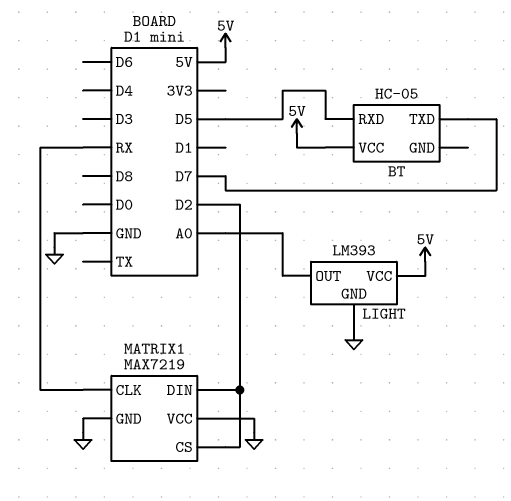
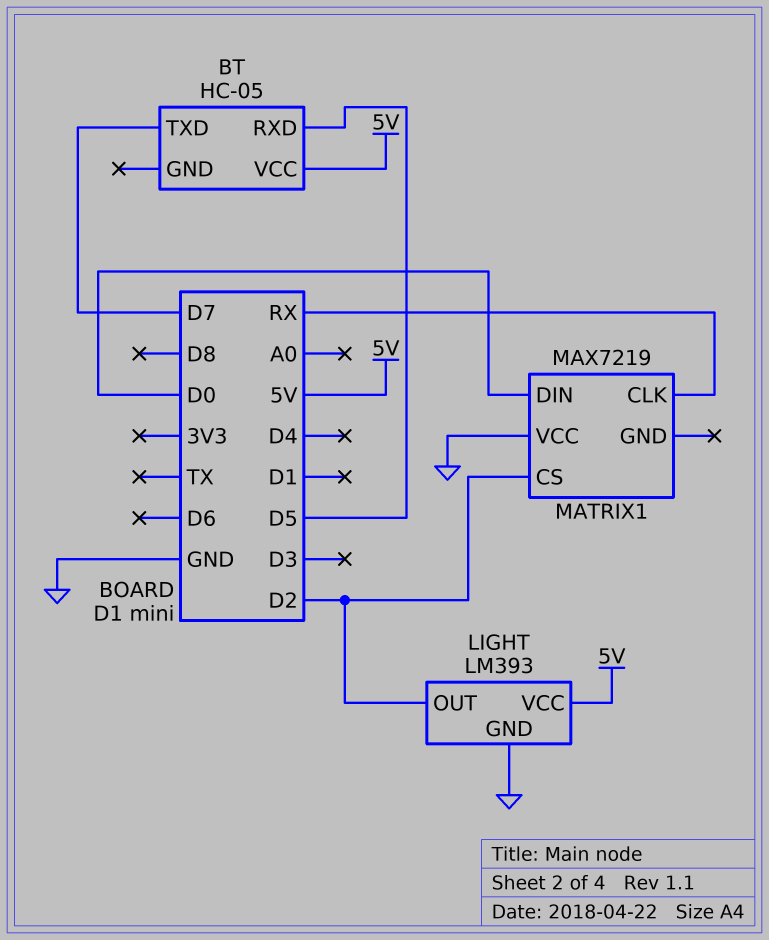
LIGHT pin OUT: A0 -> D2
MATRIX1 pin DIN: D2 -> D0
MATRIX1 pin GND: GND -> none

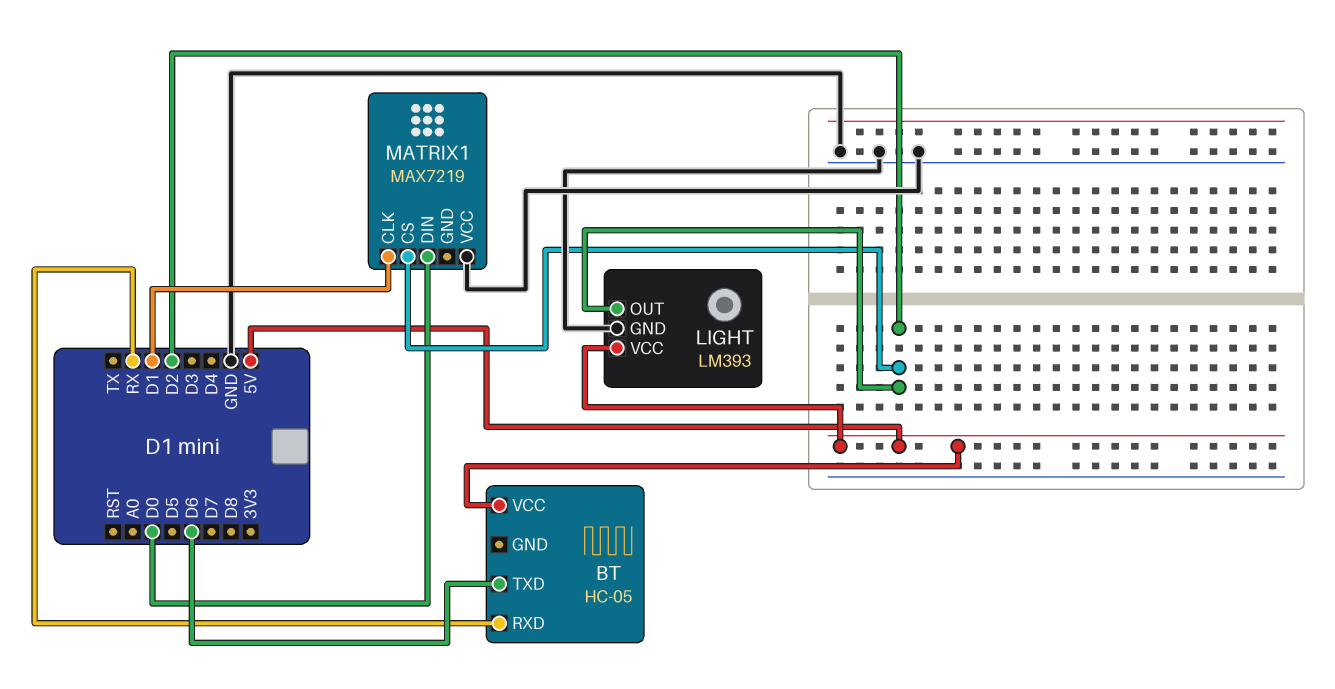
BT pin RXD: D5 -> RX
BT pin TXD: D7 -> D6
MATRIX1 pin CLK: RX -> D1

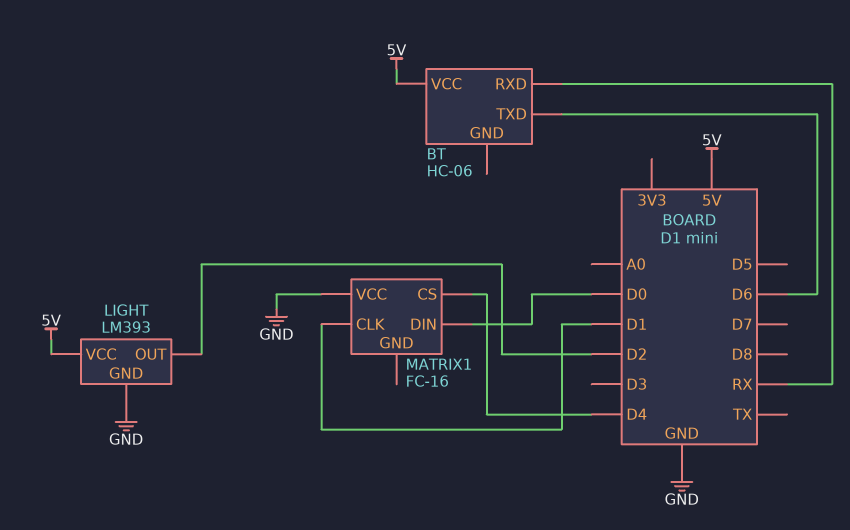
BT: HC-05 -> HC-06
MATRIX1: MAX7219 -> FC-16
MATRIX1 pin CS: D2 -> D4

